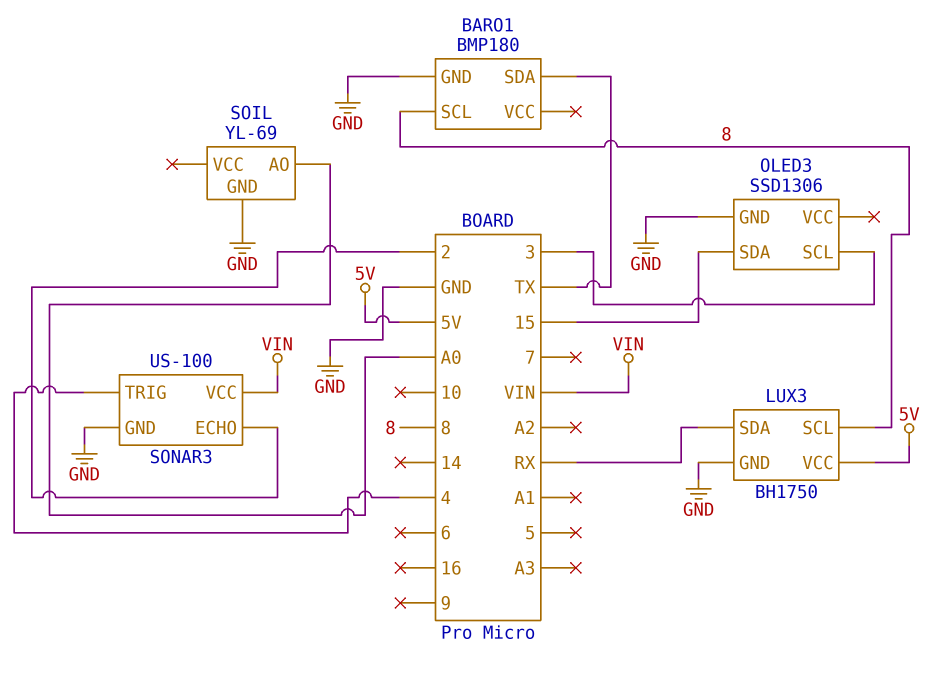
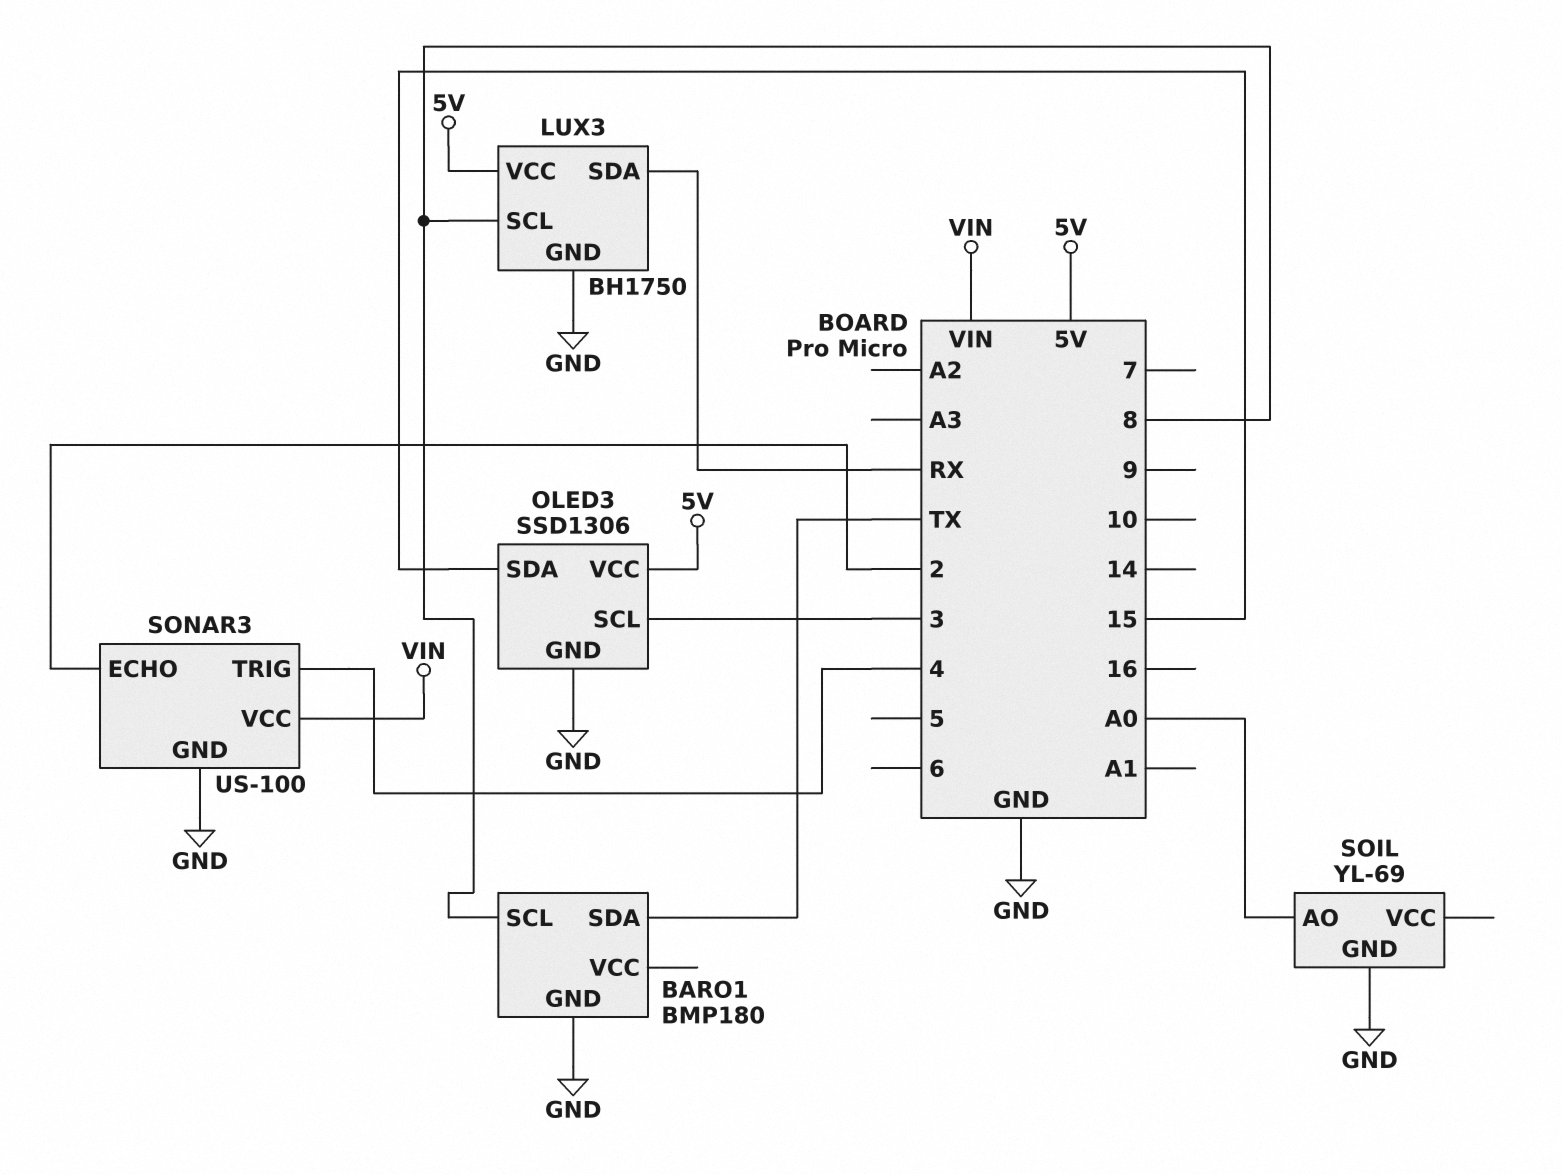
OLED3 pin VCC: none -> 5V

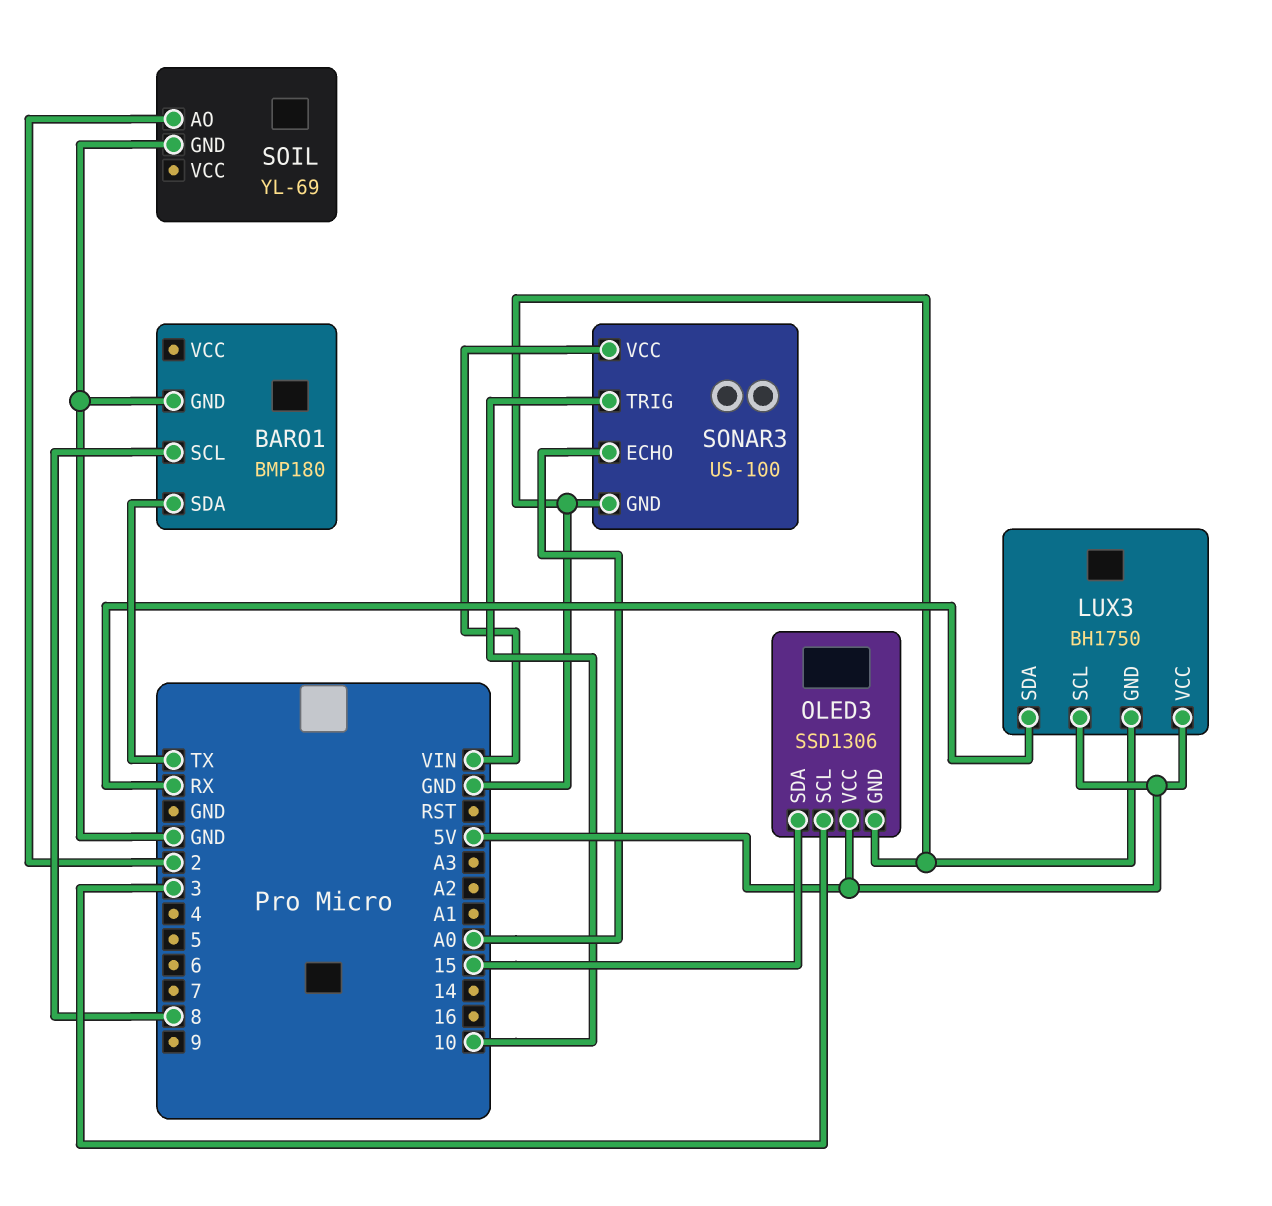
LUX3 pin SCL: 8 -> 5V
SOIL pin AO: A0 -> 2
SONAR3 pin ECHO: 2 -> A0
SONAR3 pin TRIG: 4 -> 10

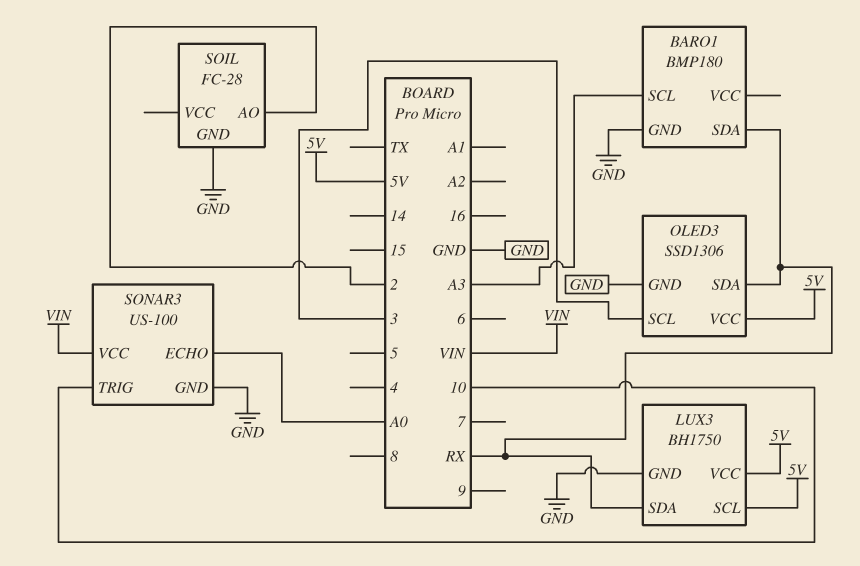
BARO1 pin SCL: 8 -> A3
BARO1 pin SDA: TX -> RX
OLED3 pin SDA: 15 -> RX
SOIL: YL-69 -> FC-28

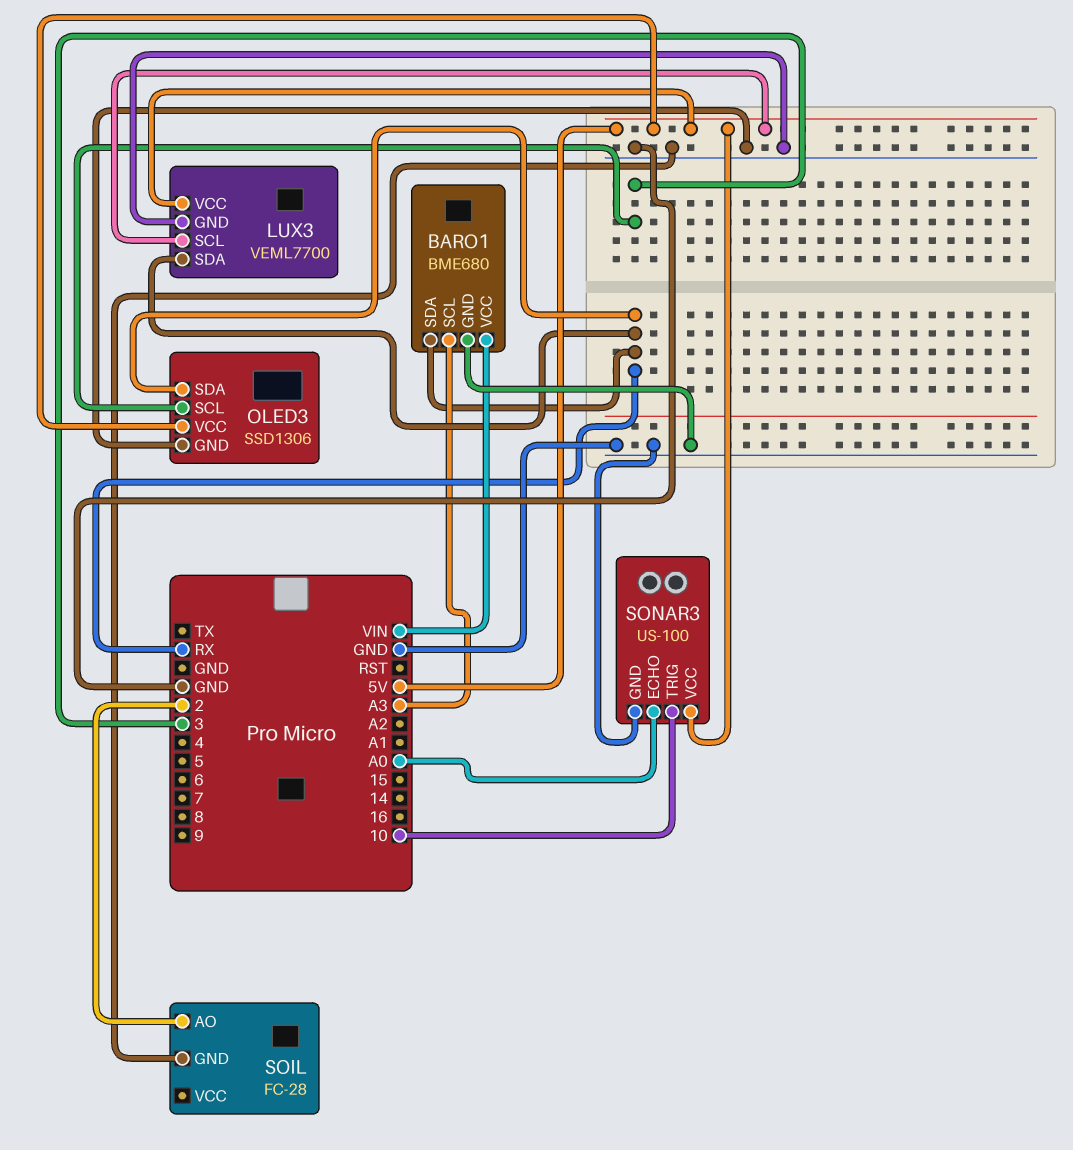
BARO1: BMP180 -> BME680
BARO1 pin VCC: none -> VIN
LUX3: BH1750 -> VEML7700
SONAR3 pin VCC: VIN -> 5V

